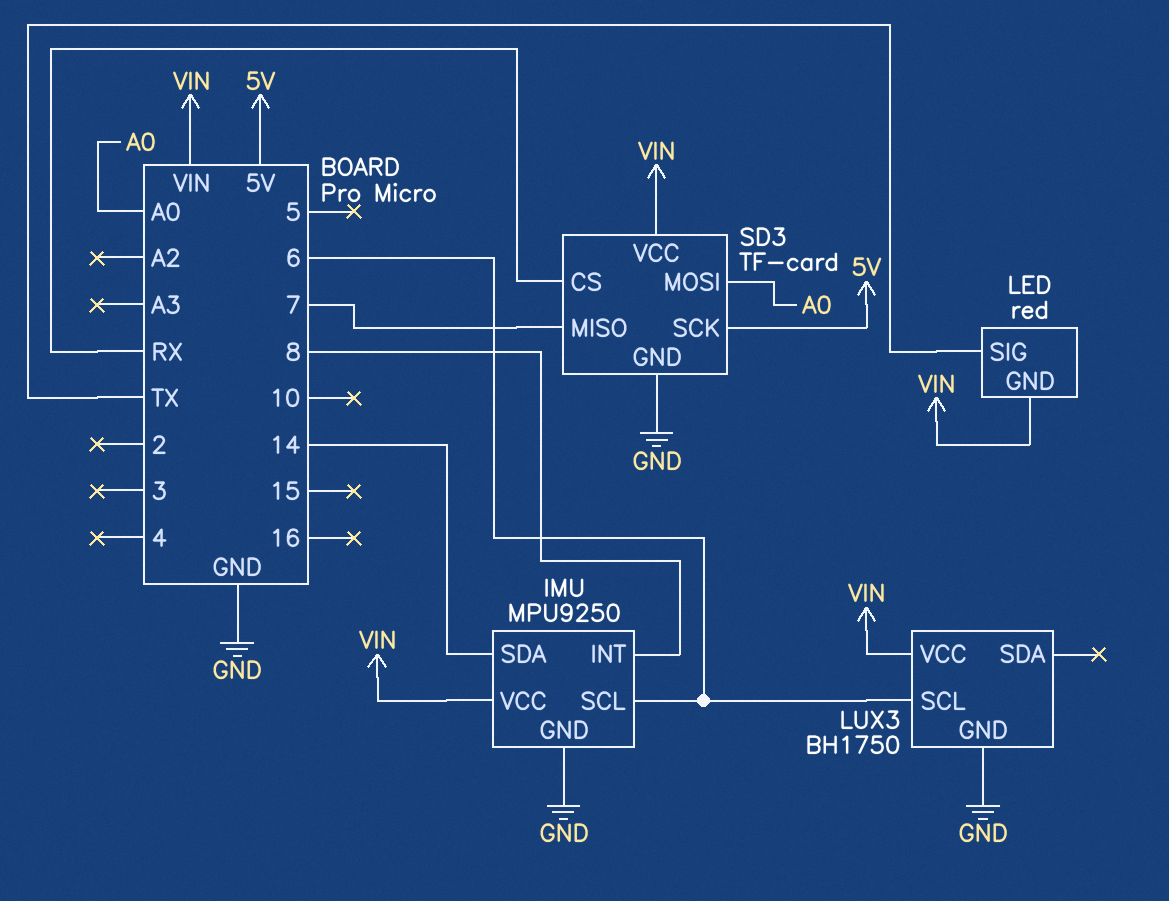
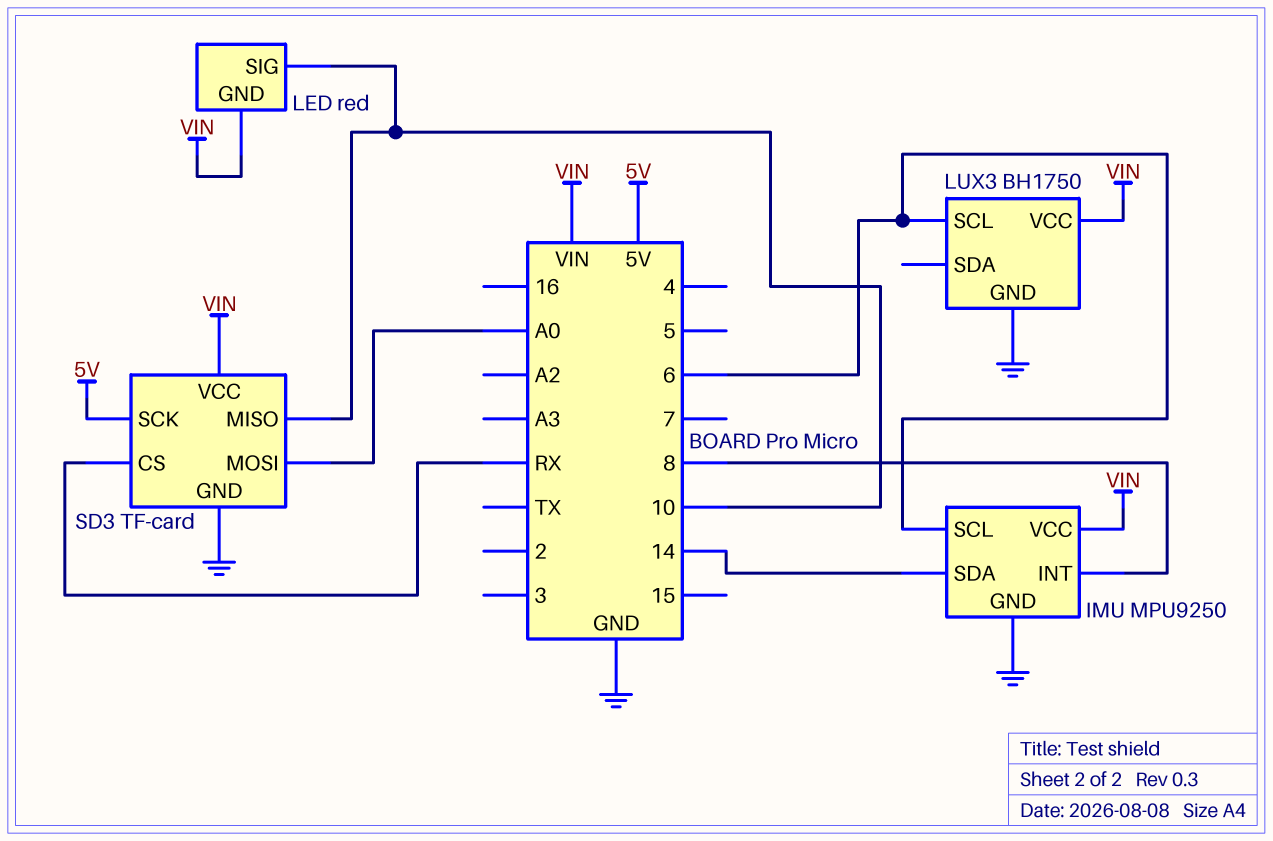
LED pin SIG: TX -> 10
SD3 pin MISO: 7 -> 10

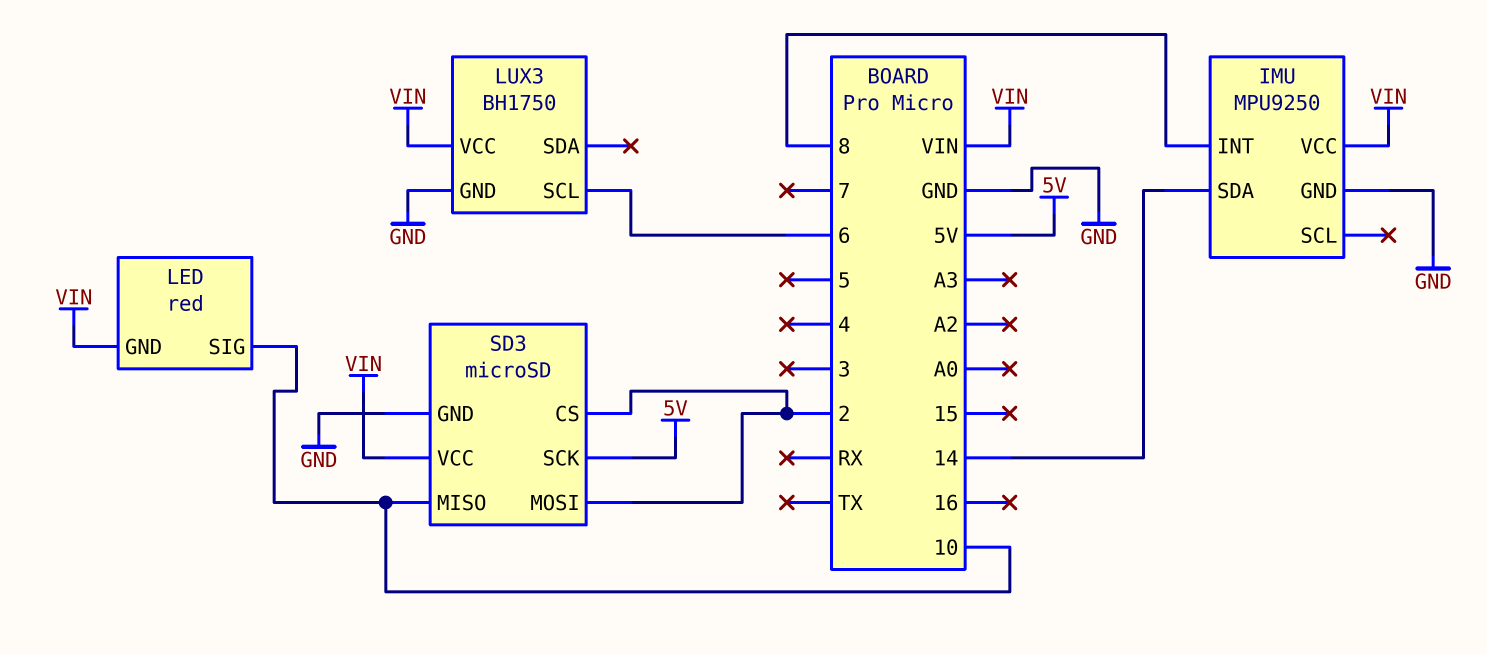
IMU pin SCL: 6 -> none
SD3: TF-card -> microSD
SD3 pin CS: RX -> 2
SD3 pin MOSI: A0 -> 2

